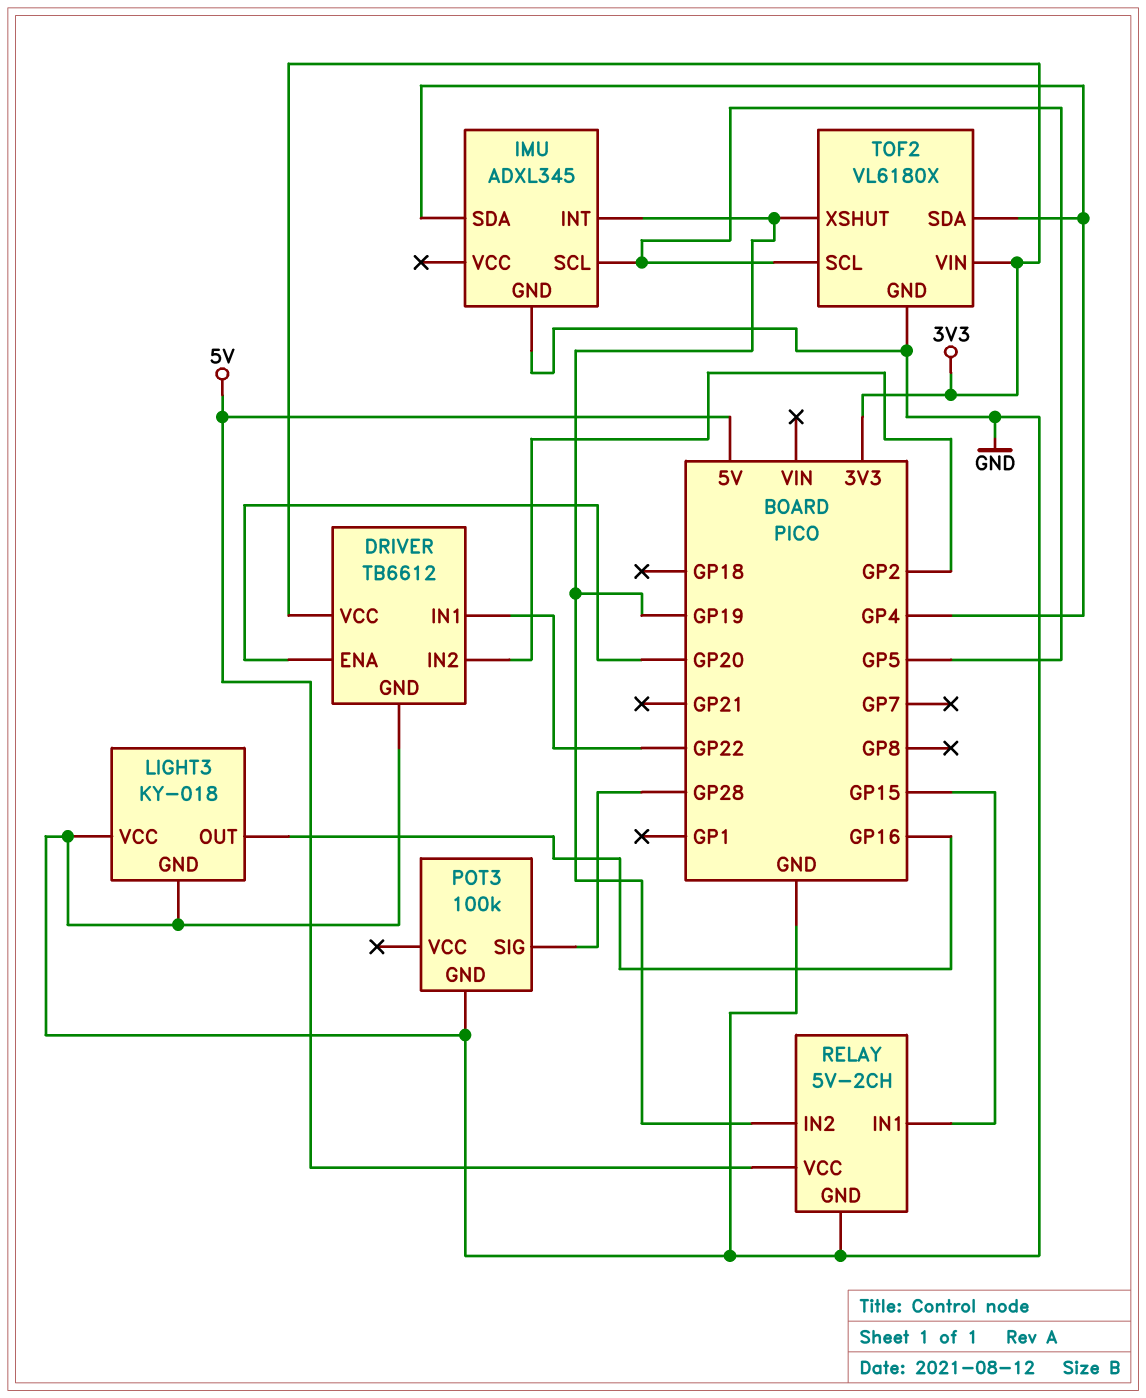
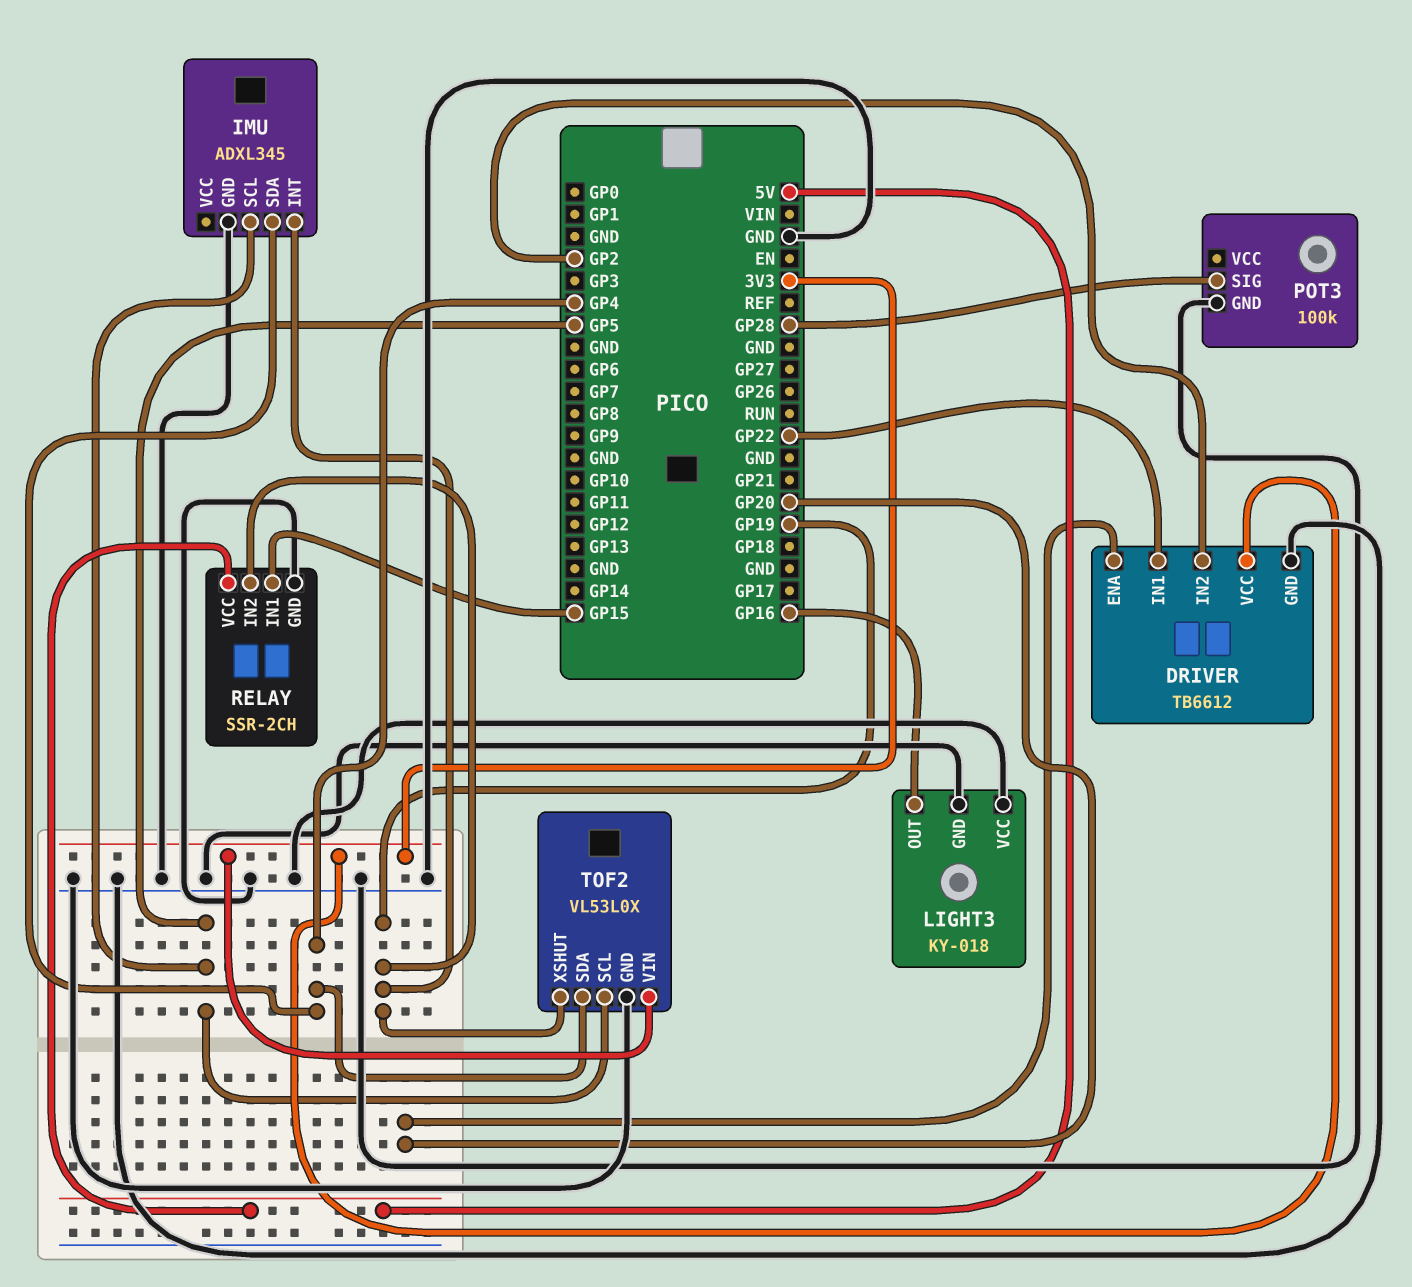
RELAY: 5V-2CH -> SSR-2CH
TOF2: VL6180X -> VL53L0X

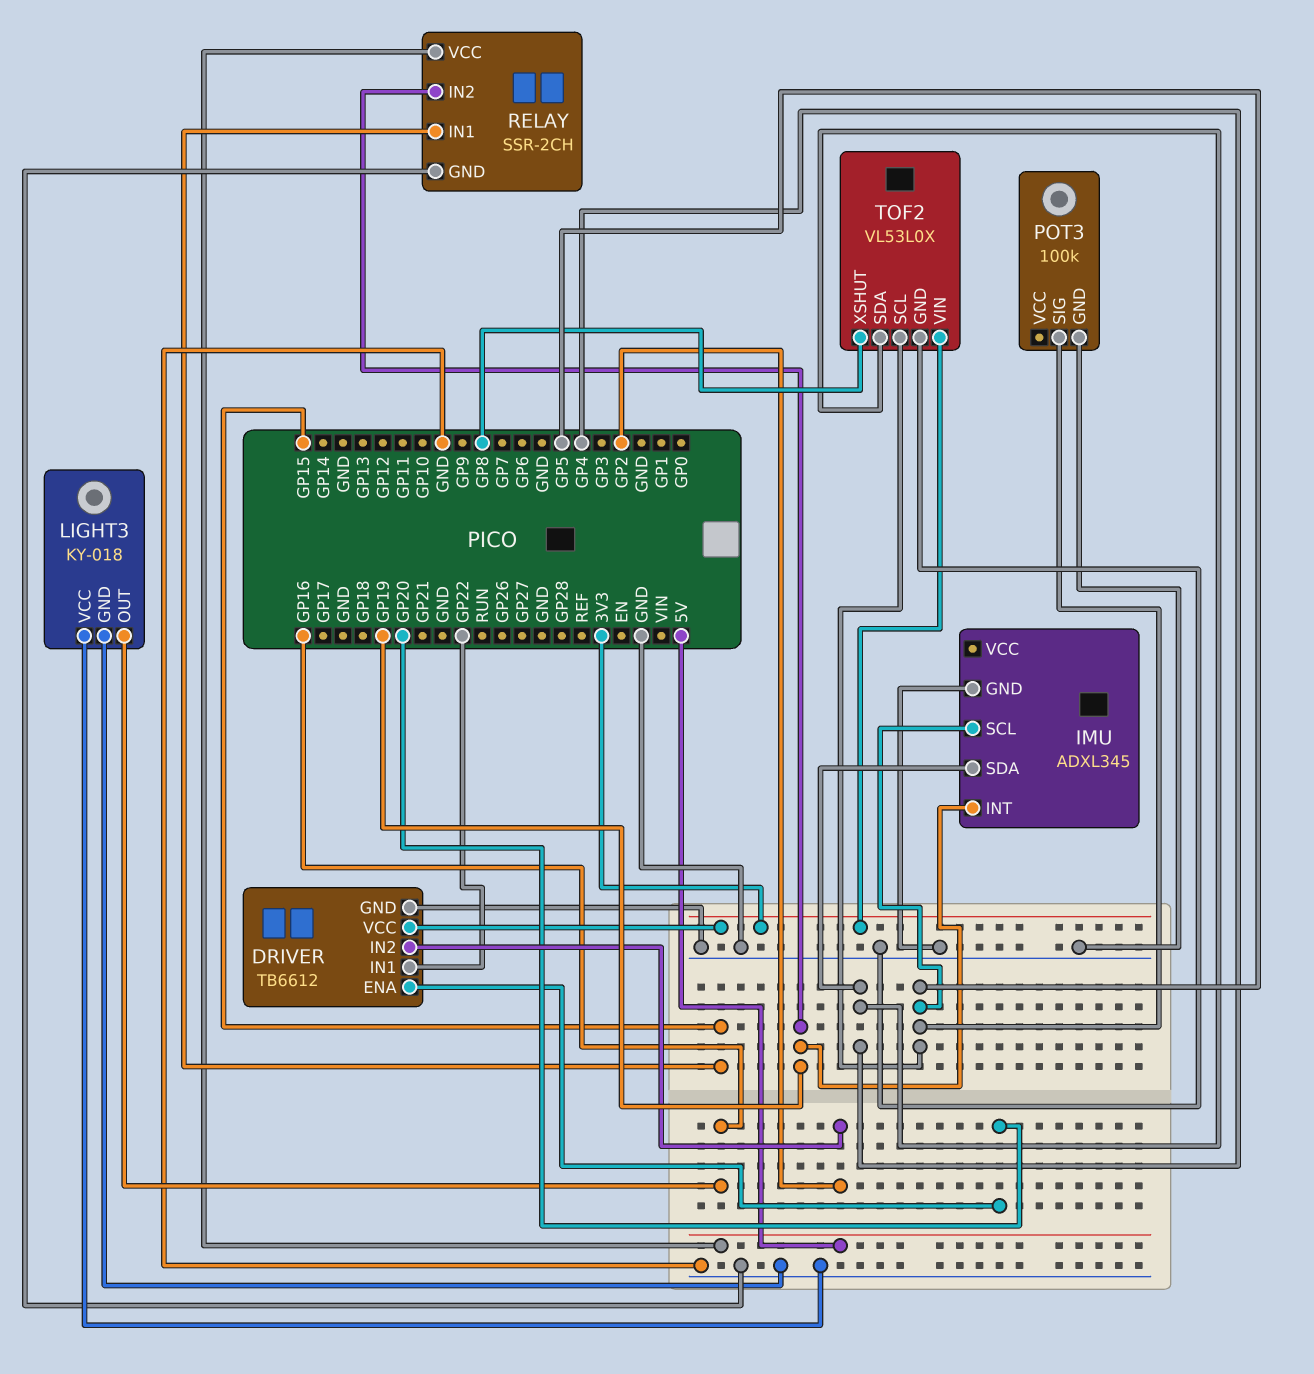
POT3 pin SIG: GP28 -> GP5
TOF2 pin XSHUT: GP19 -> GP8

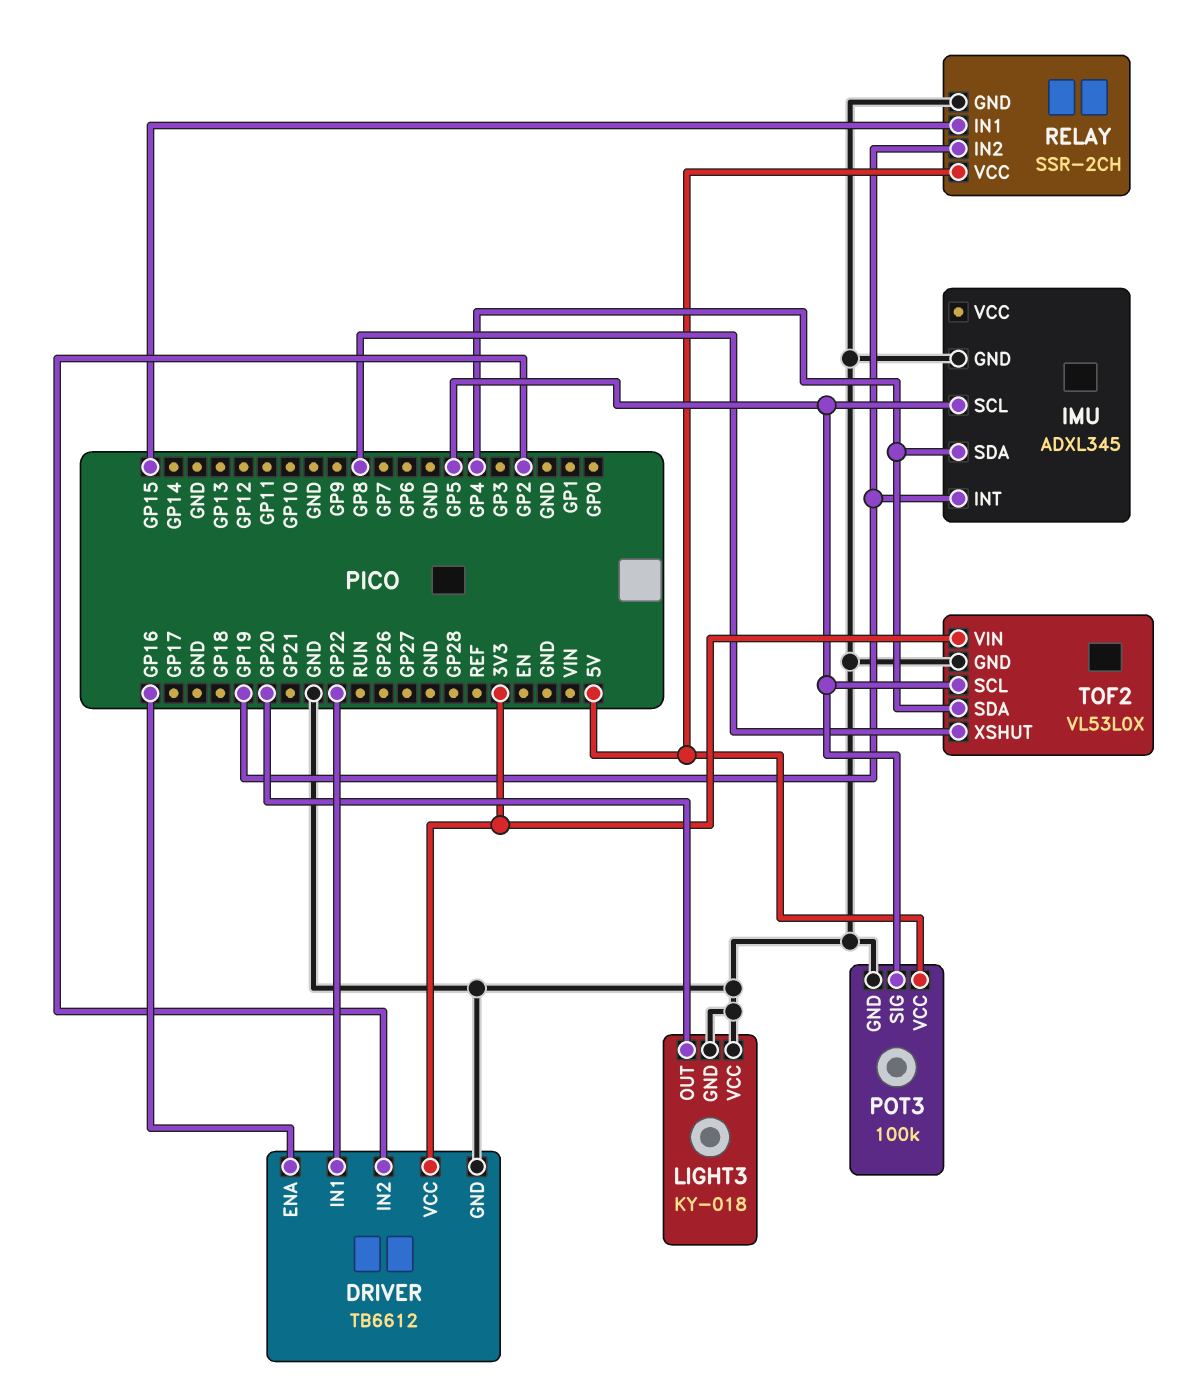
DRIVER pin ENA: GP20 -> GP16
LIGHT3 pin OUT: GP16 -> GP20
POT3 pin VCC: none -> 5V

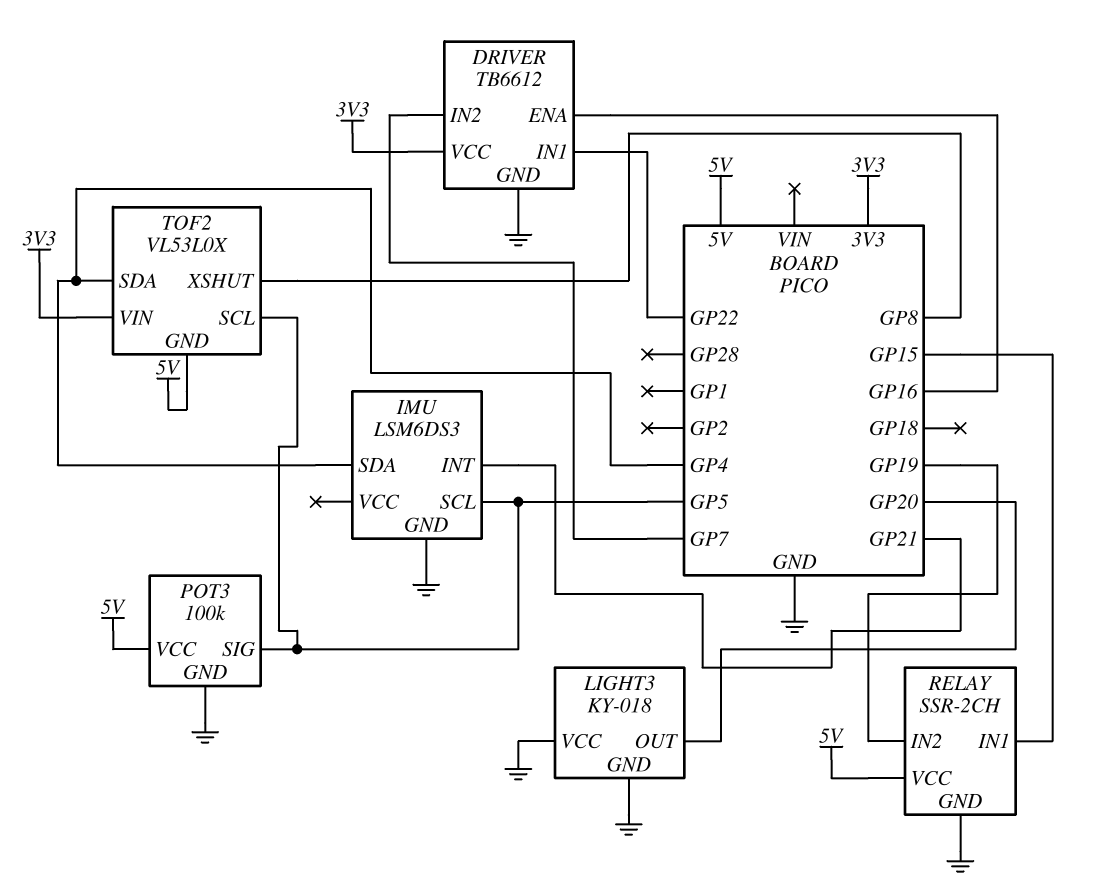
DRIVER pin IN2: GP2 -> GP7
IMU: ADXL345 -> LSM6DS3
IMU pin INT: GP19 -> GP21
TOF2 pin GND: GND -> 5V

